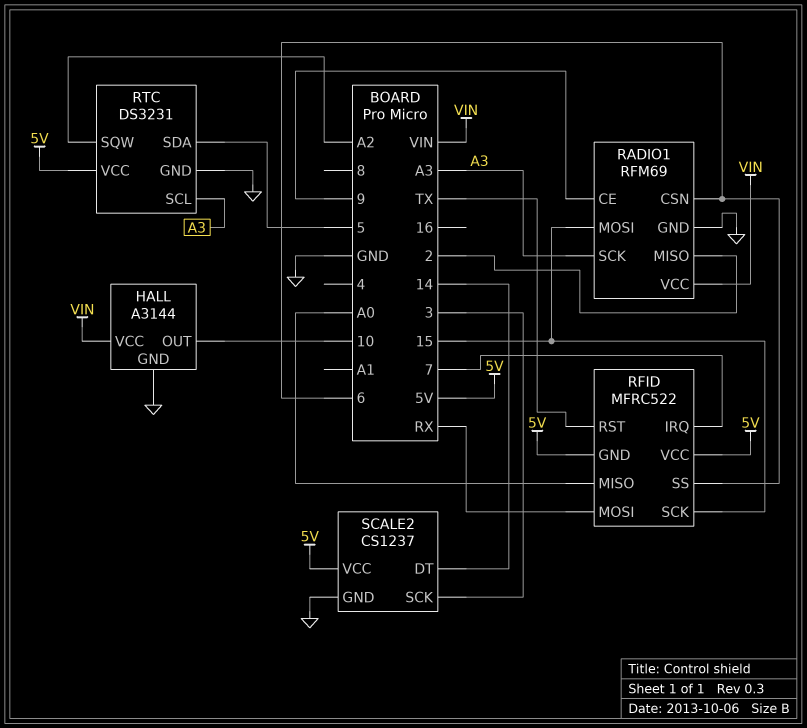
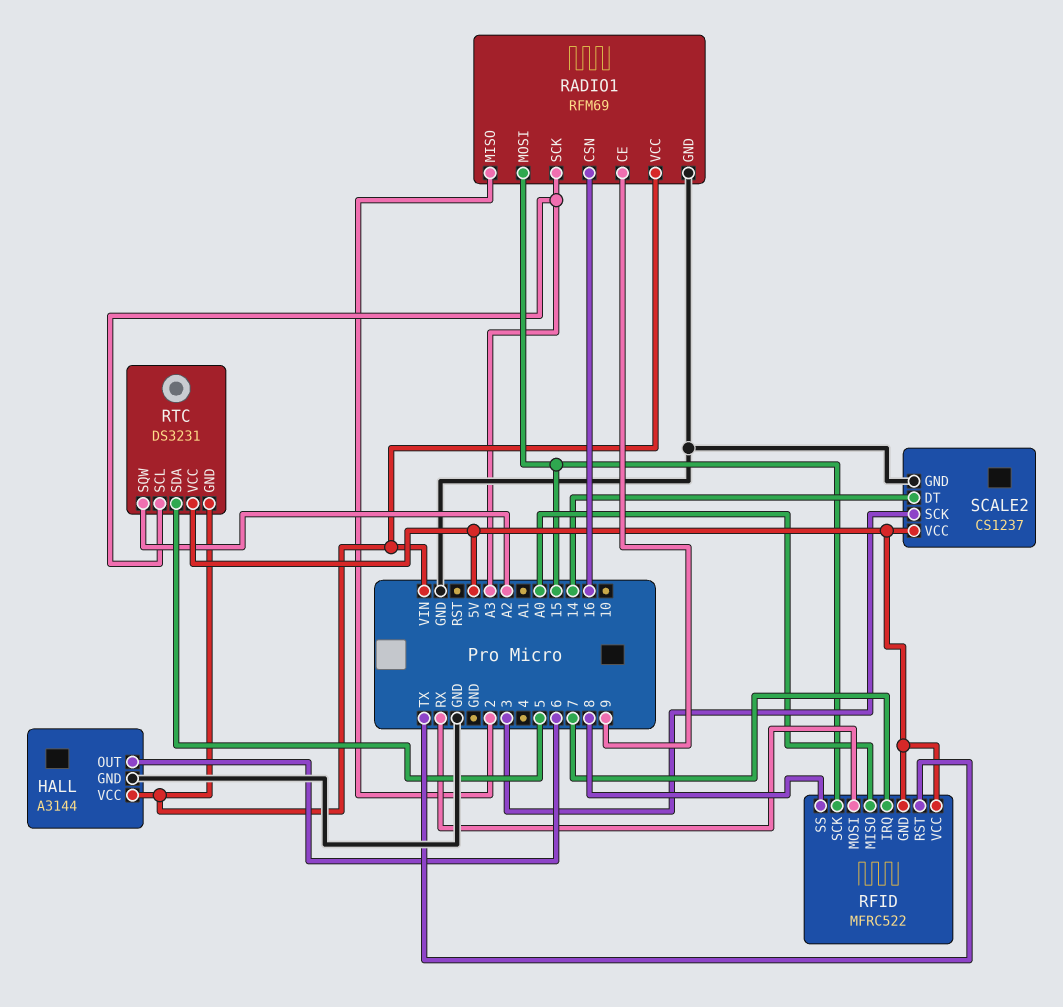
HALL pin OUT: 10 -> 6
RADIO1 pin CSN: 6 -> 16
RFID pin SS: 6 -> 8
RTC pin GND: GND -> VIN

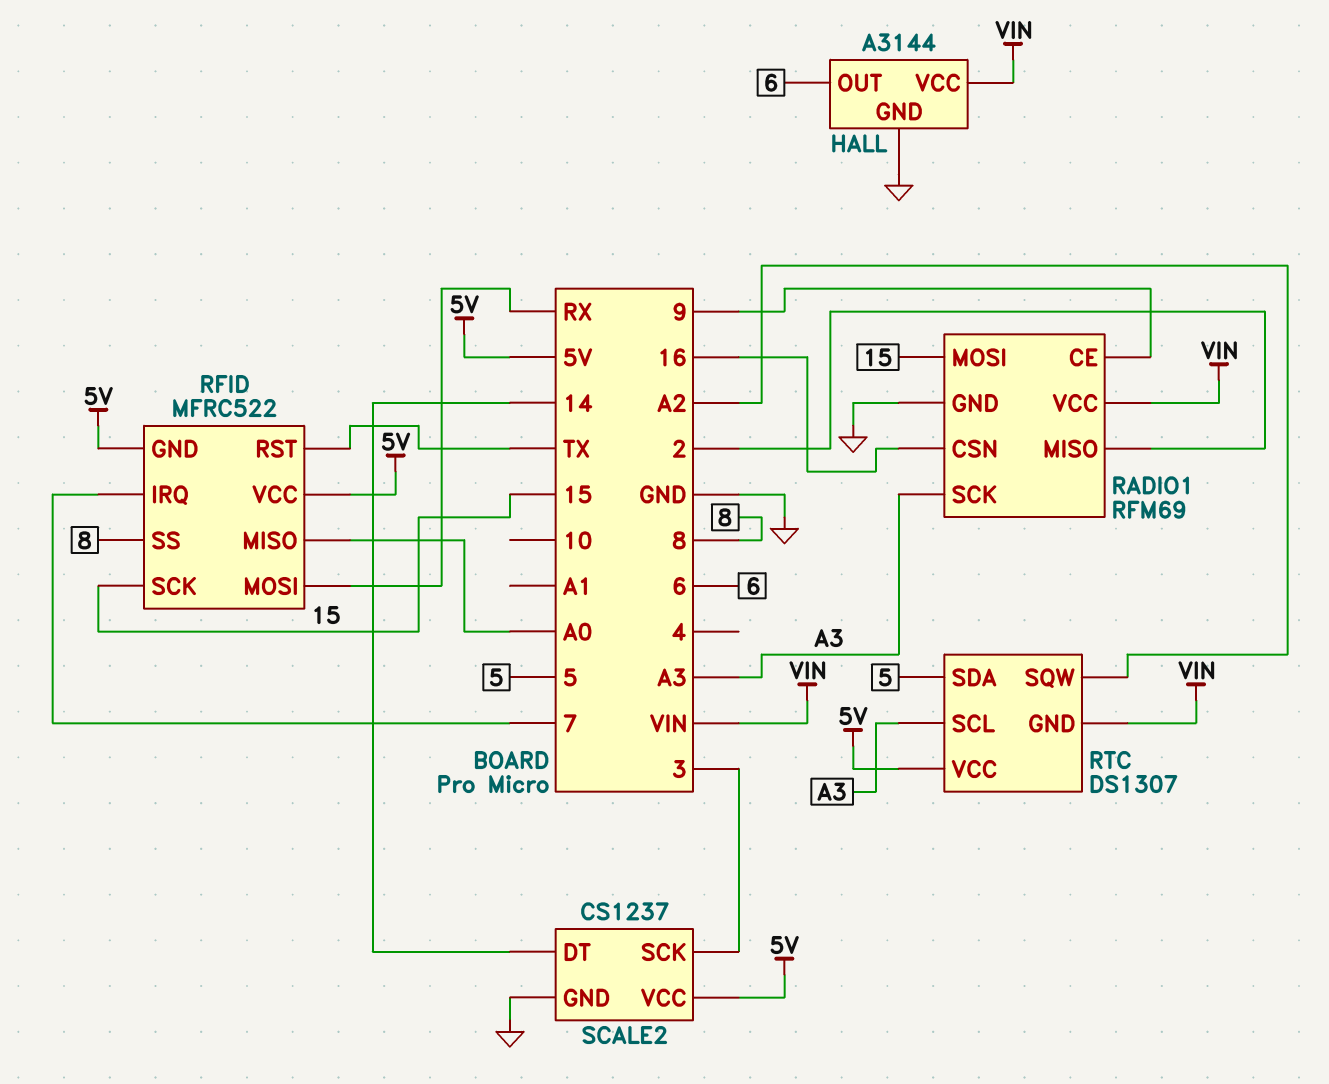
RTC: DS3231 -> DS1307

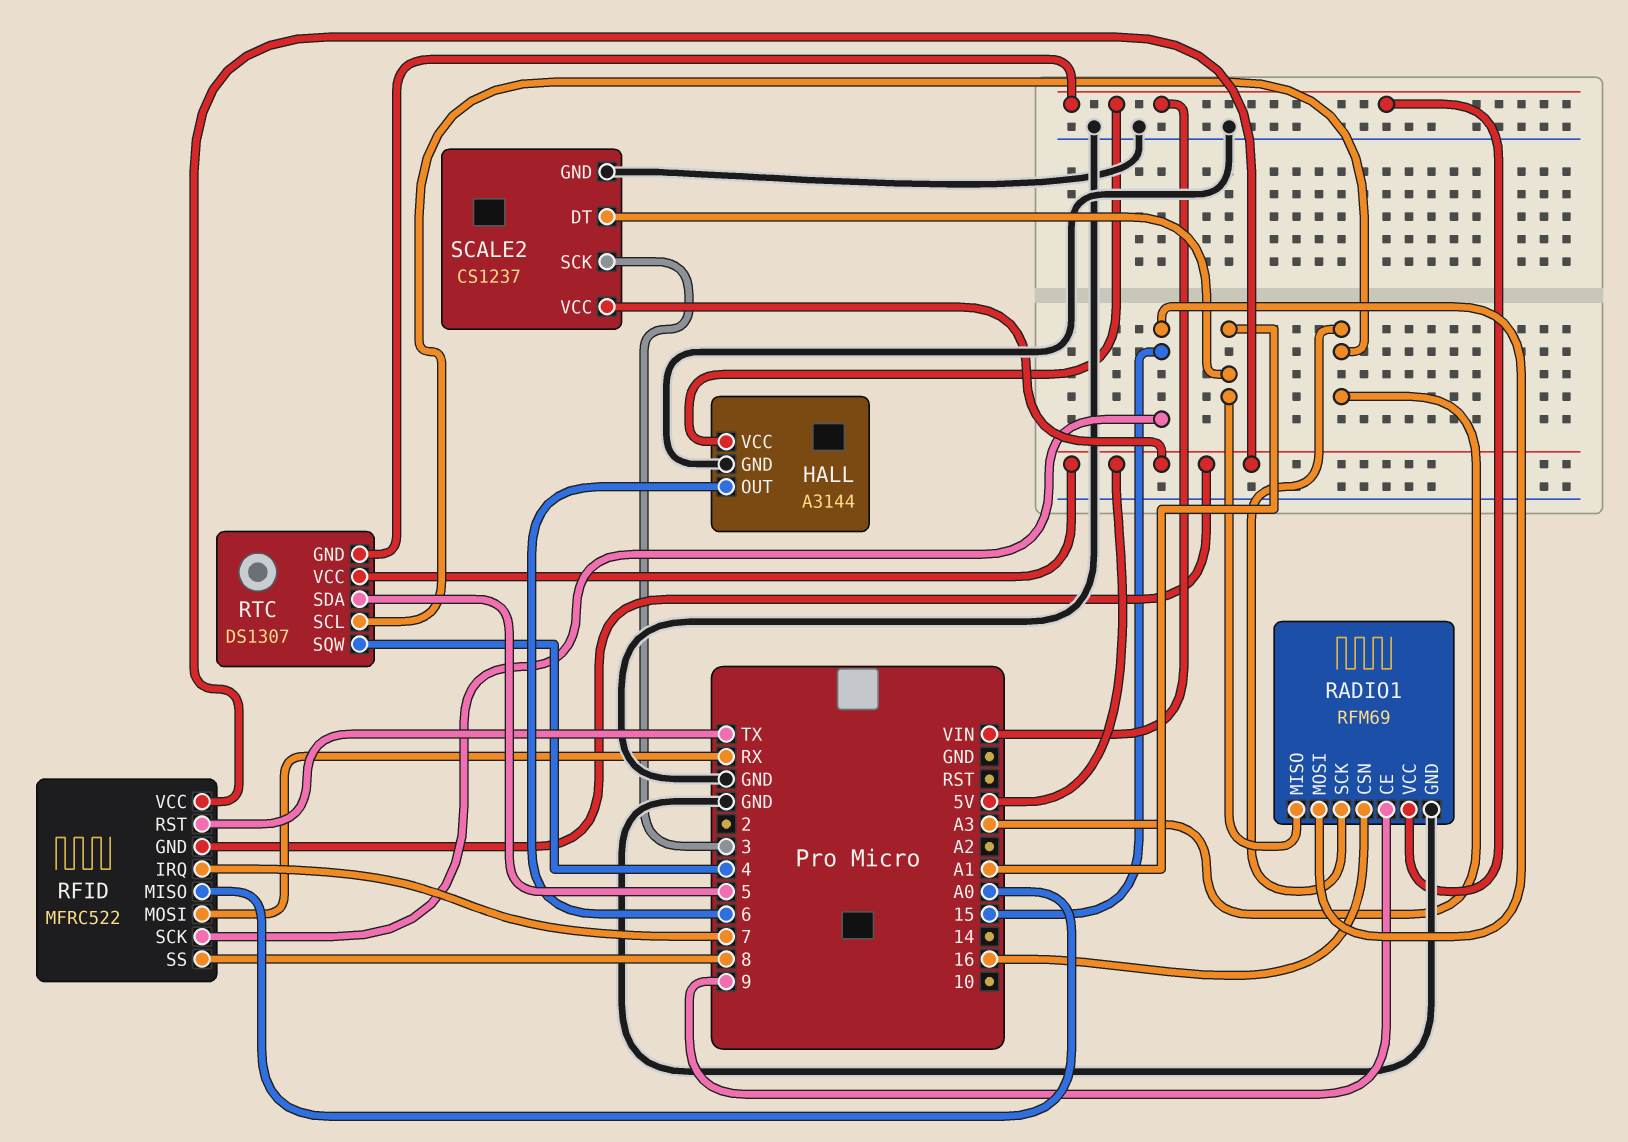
RADIO1 pin MISO: 2 -> A1
RTC pin SQW: A2 -> 4
SCALE2 pin DT: 14 -> A1

